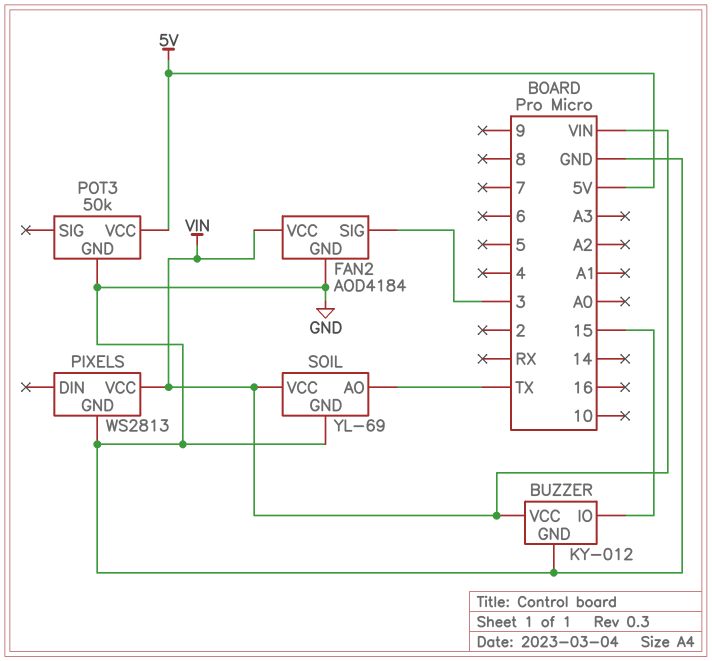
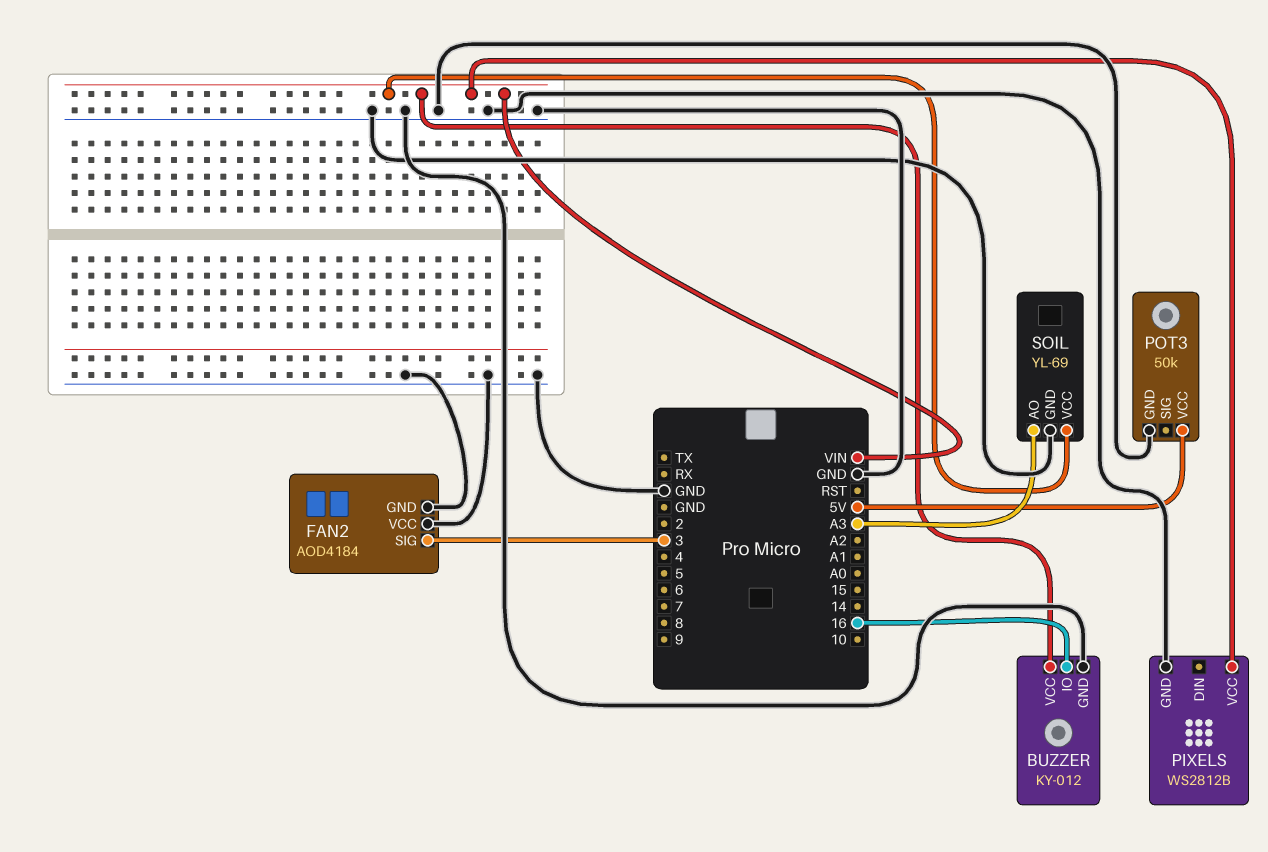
BUZZER pin IO: 15 -> 16
FAN2 pin VCC: VIN -> GND
PIXELS: WS2813 -> WS2812B
SOIL pin AO: TX -> A3

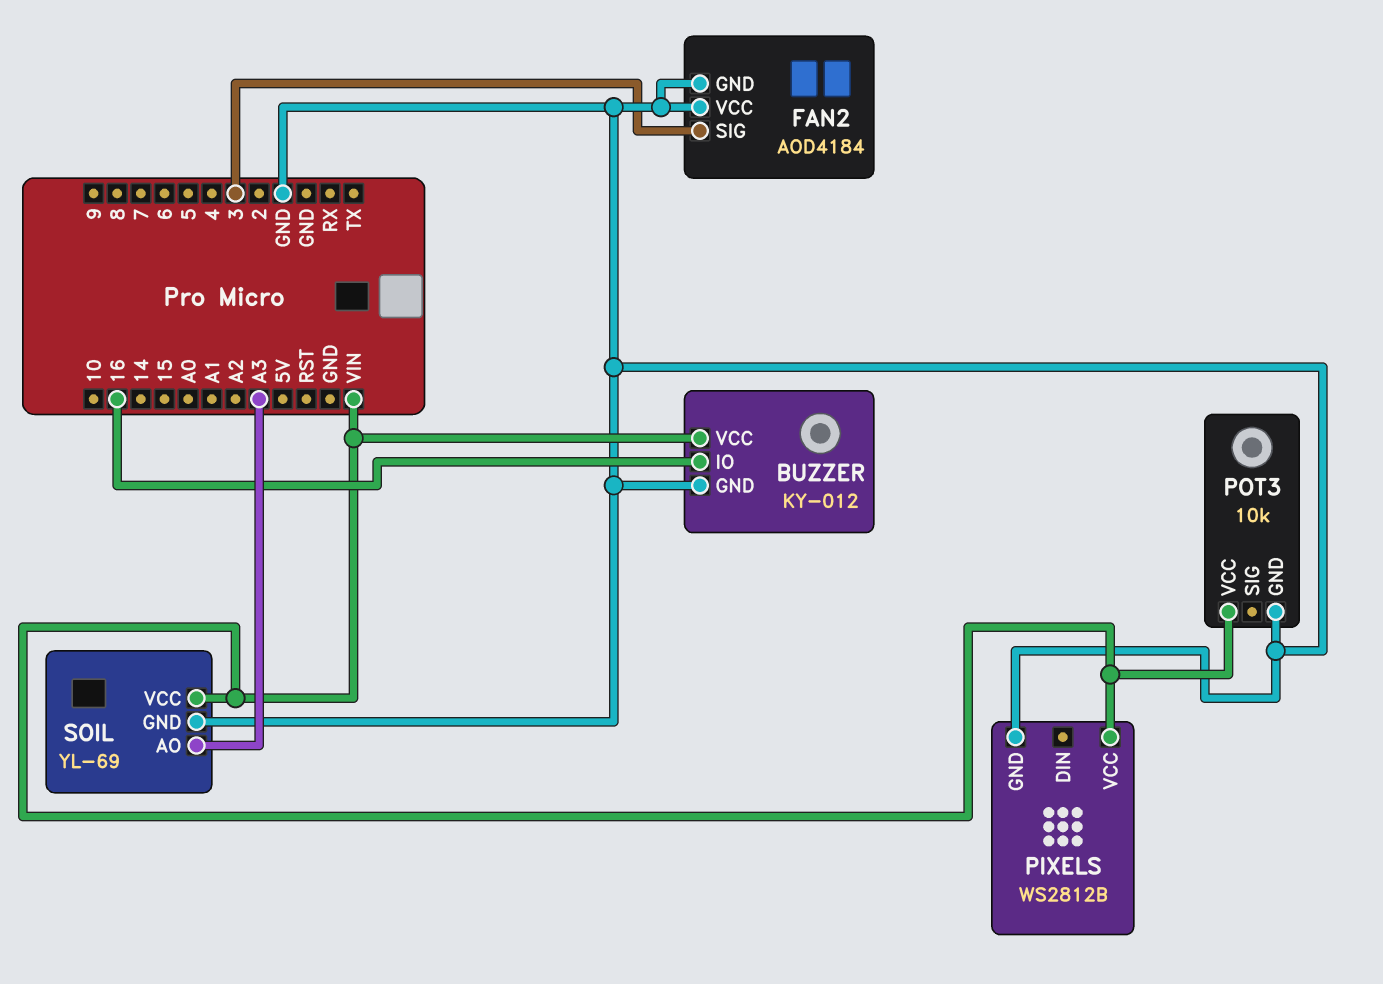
POT3: 50k -> 10k
POT3 pin VCC: 5V -> VIN

